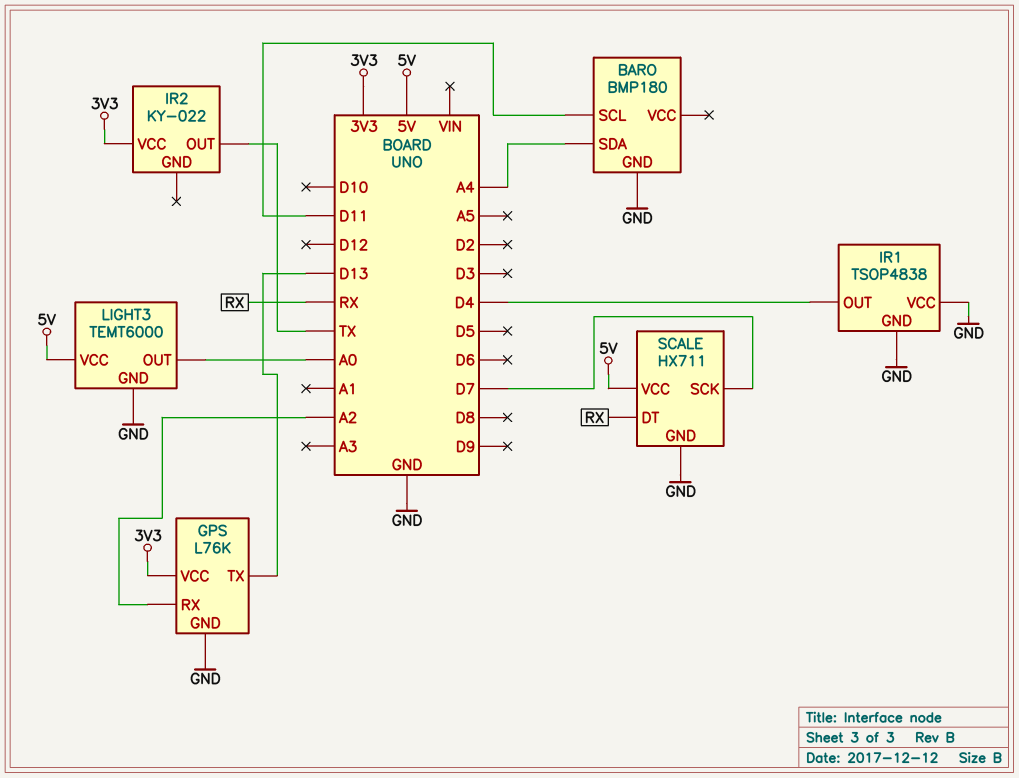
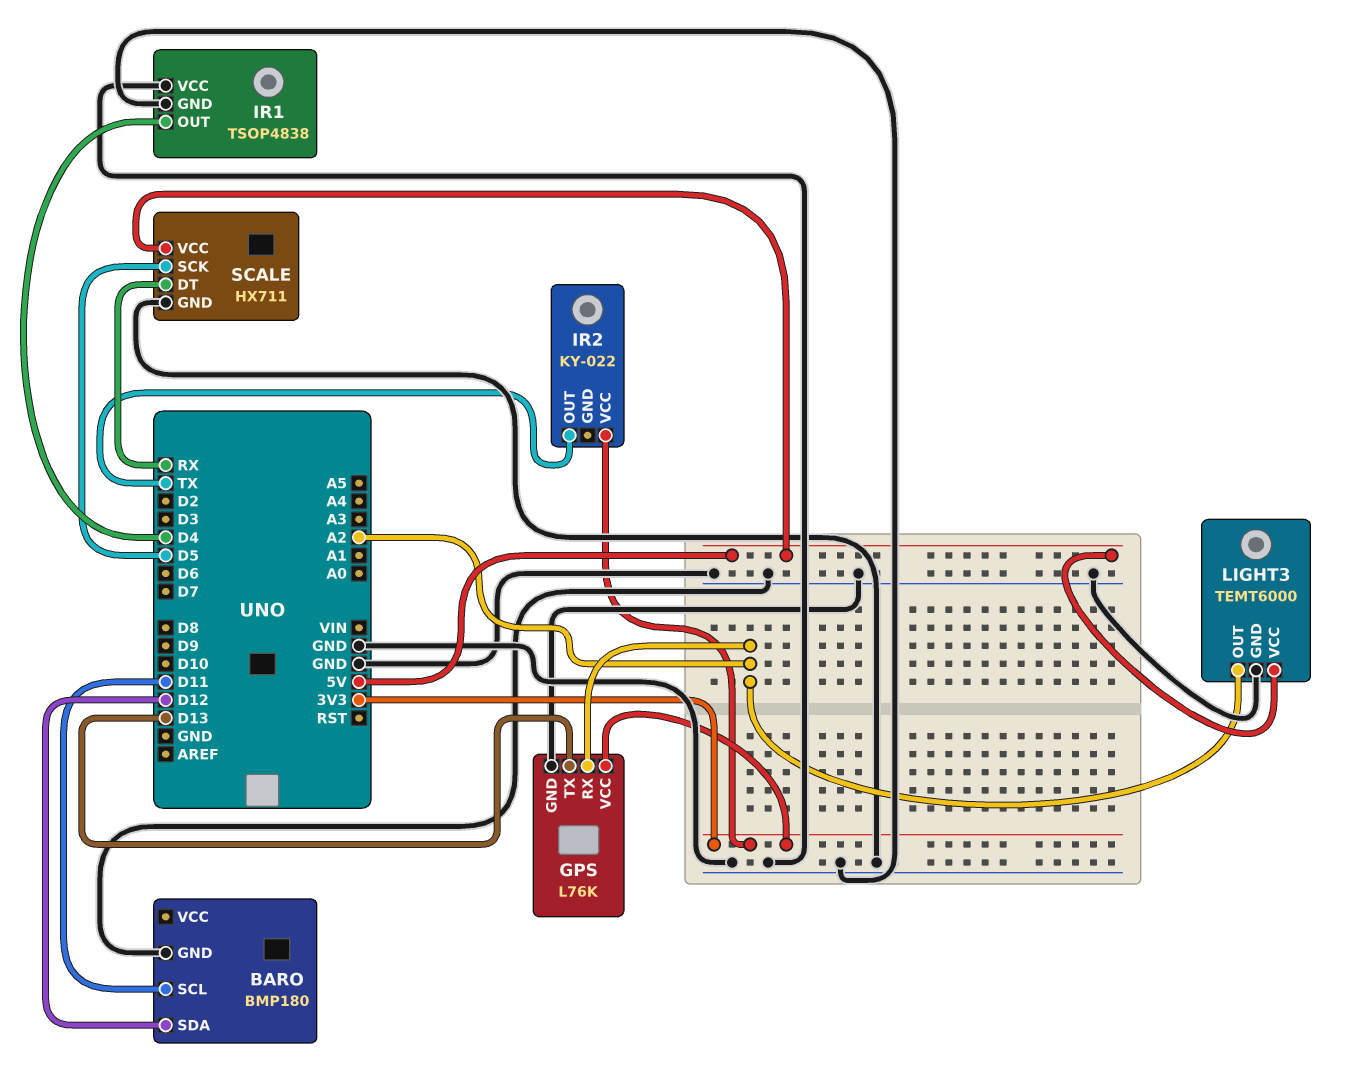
BARO pin SDA: A4 -> D12
LIGHT3 pin OUT: A0 -> A2
SCALE pin SCK: D7 -> D5

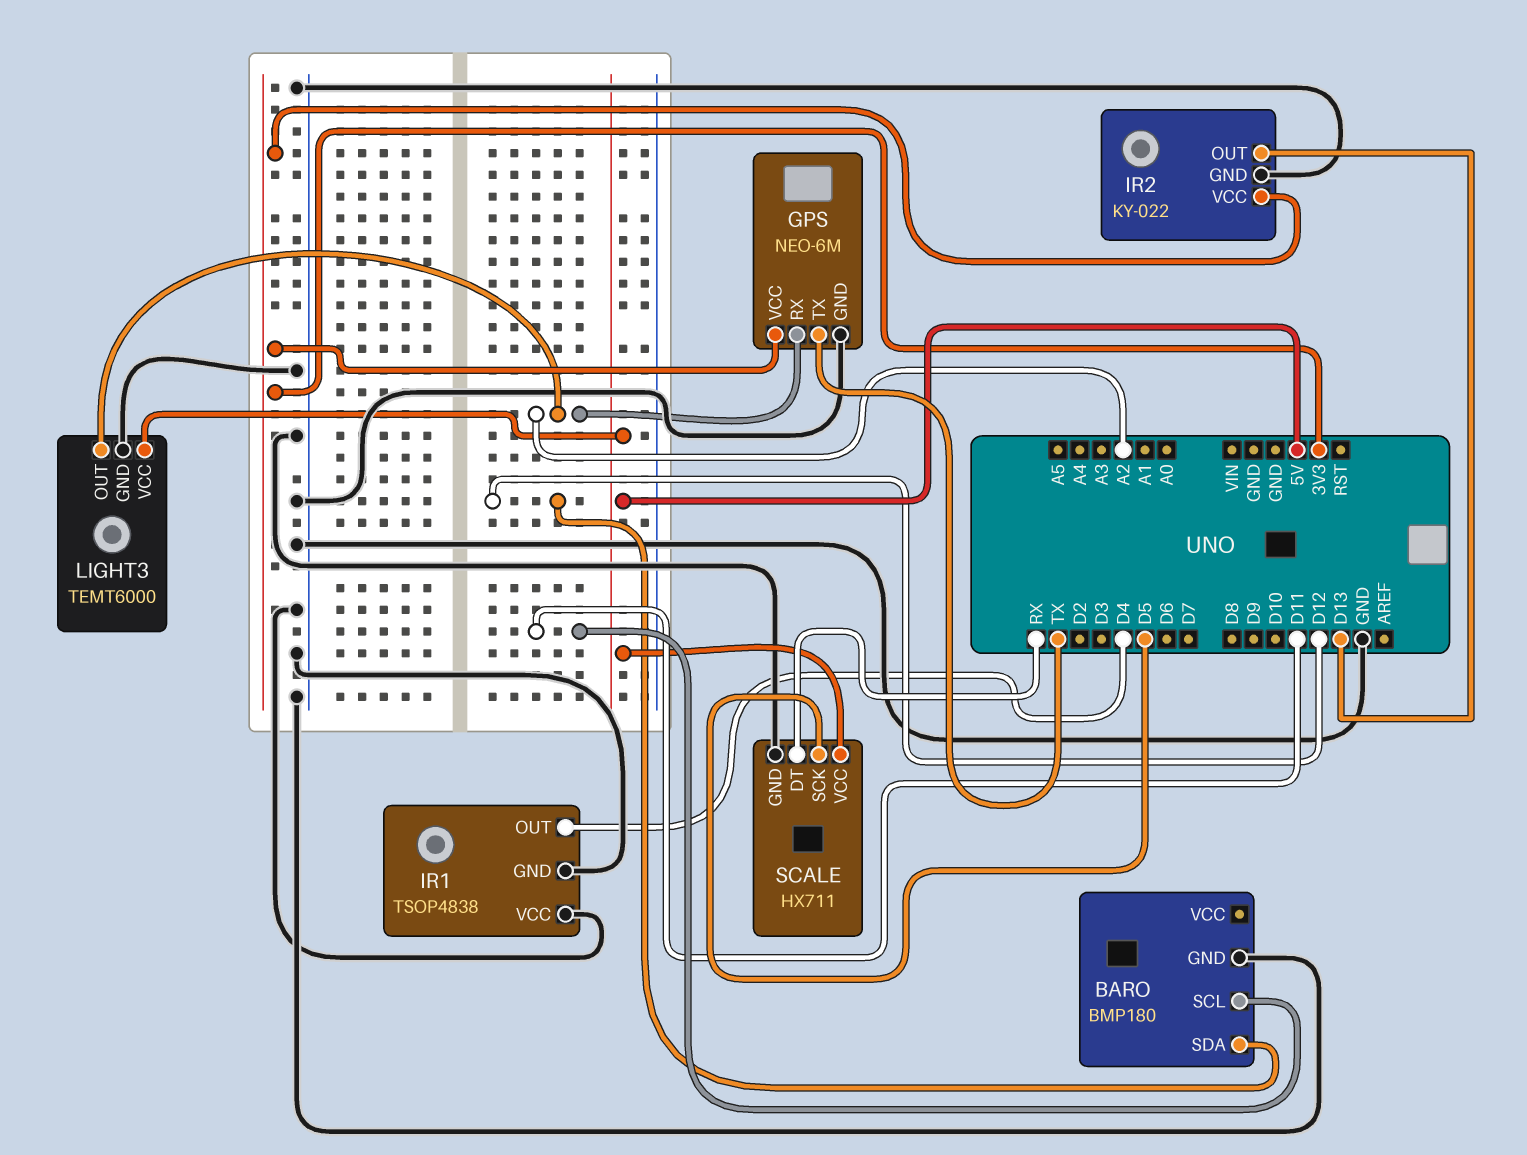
GPS: L76K -> NEO-6M
GPS pin TX: D13 -> TX
IR2 pin GND: none -> GND
IR2 pin OUT: TX -> D13

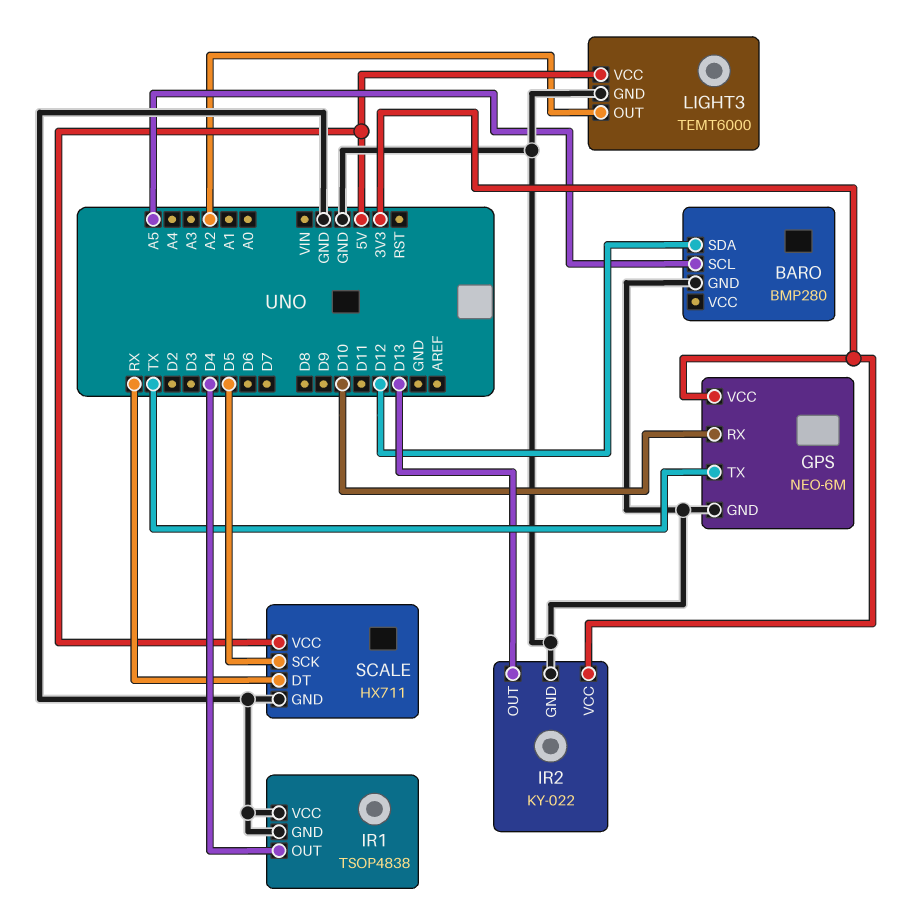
BARO: BMP180 -> BMP280
BARO pin SCL: D11 -> A5
GPS pin RX: A2 -> D10

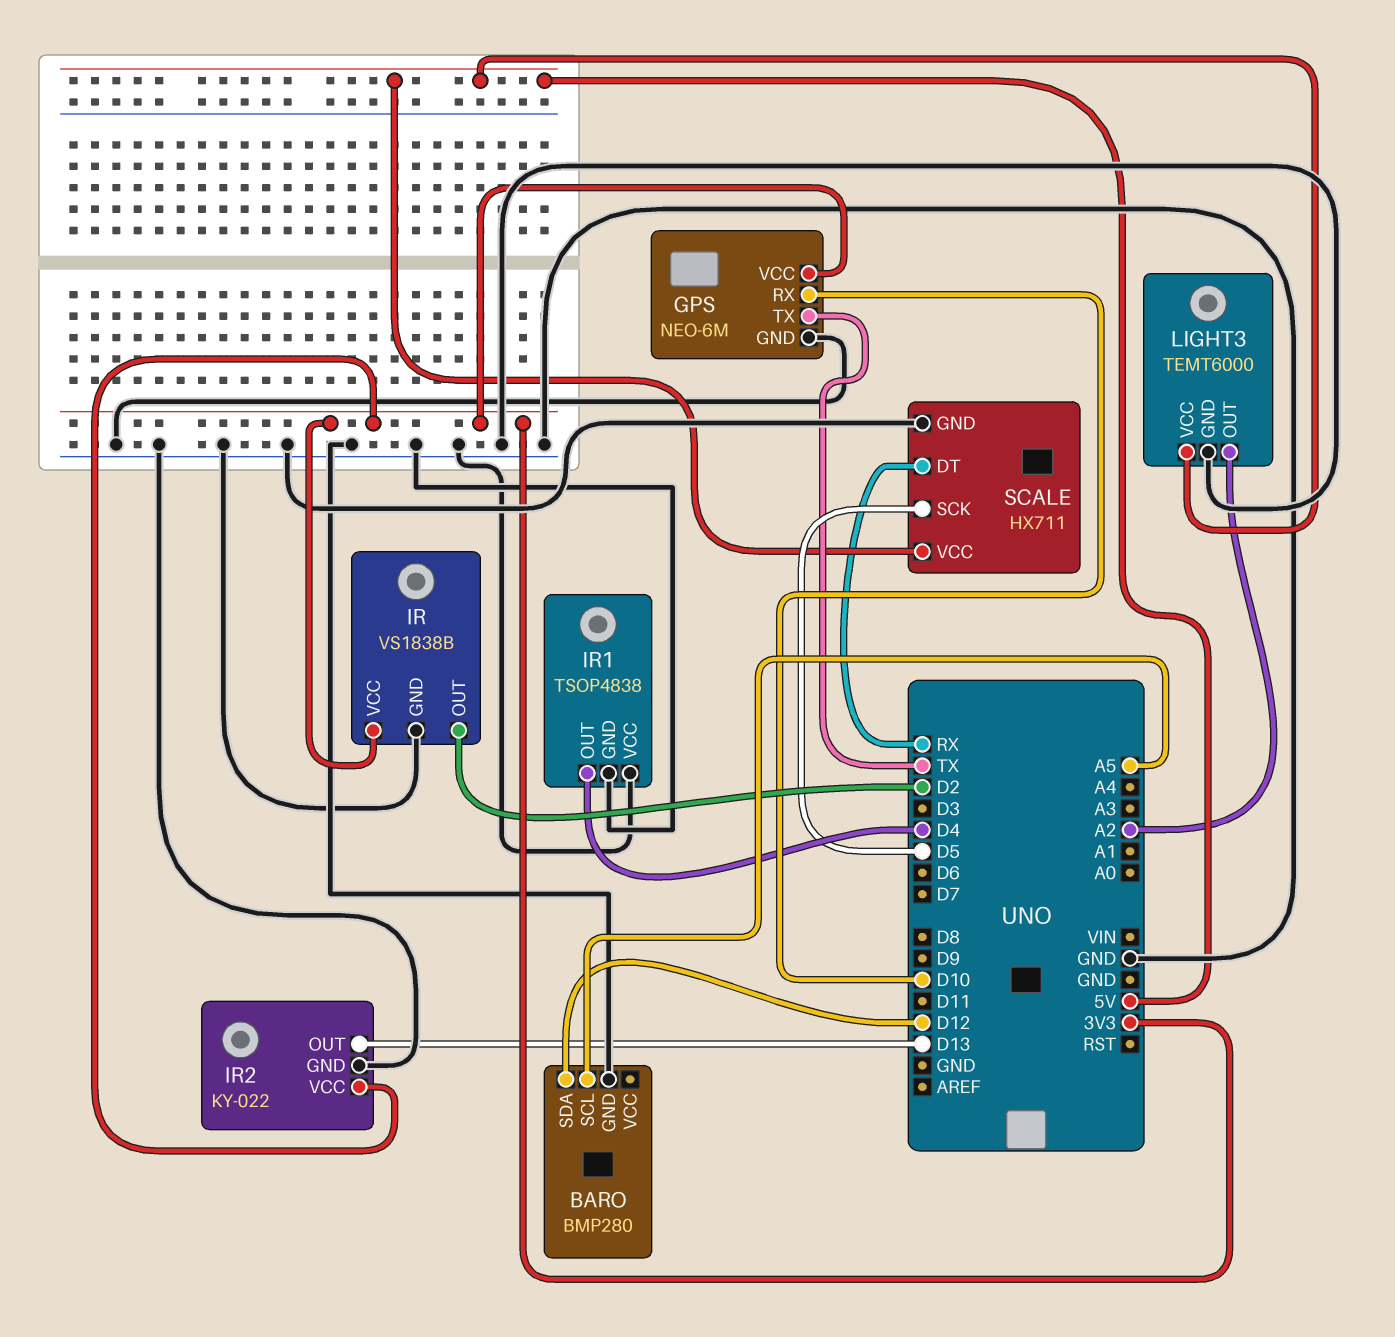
IR: none -> VS1838B
IR pin GND: none -> GND
IR pin OUT: none -> D2
IR pin VCC: none -> 3V3

